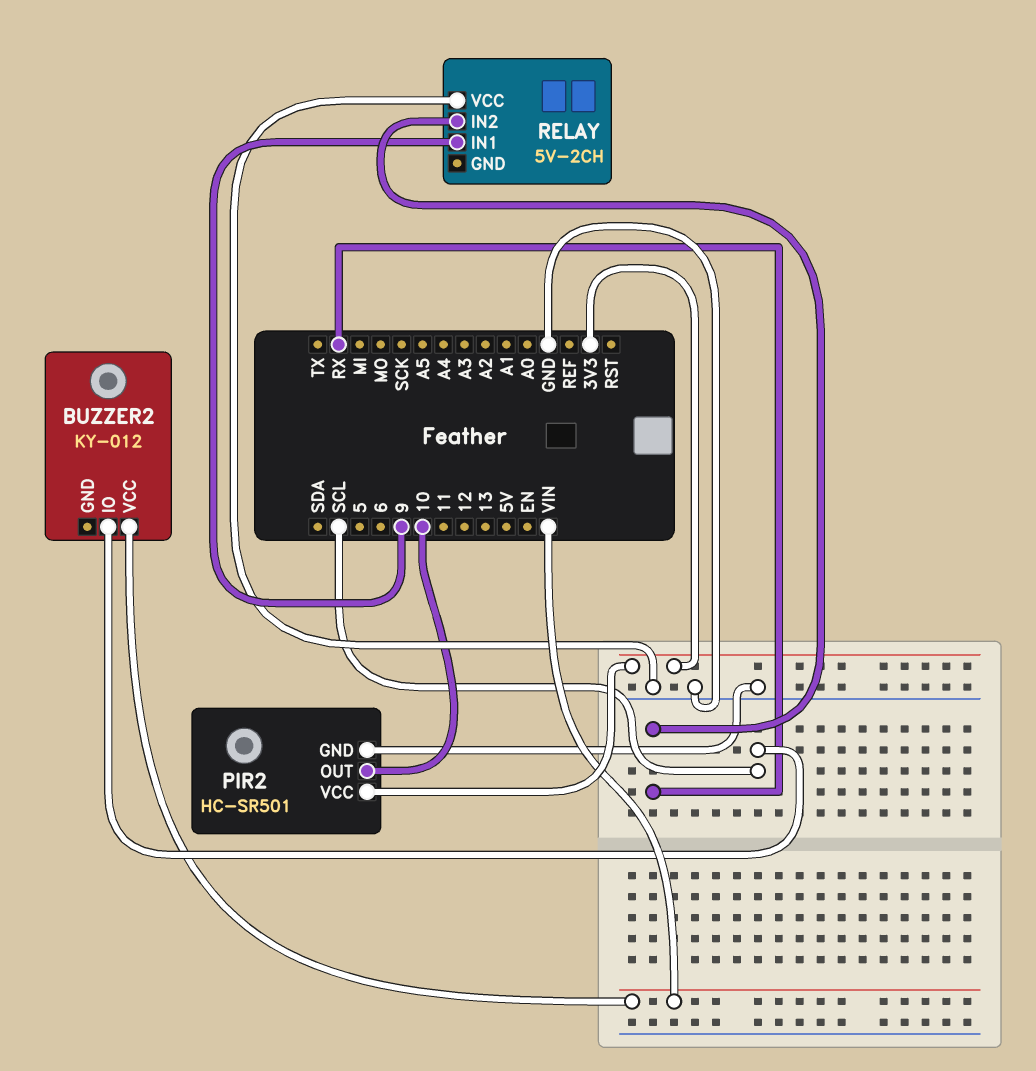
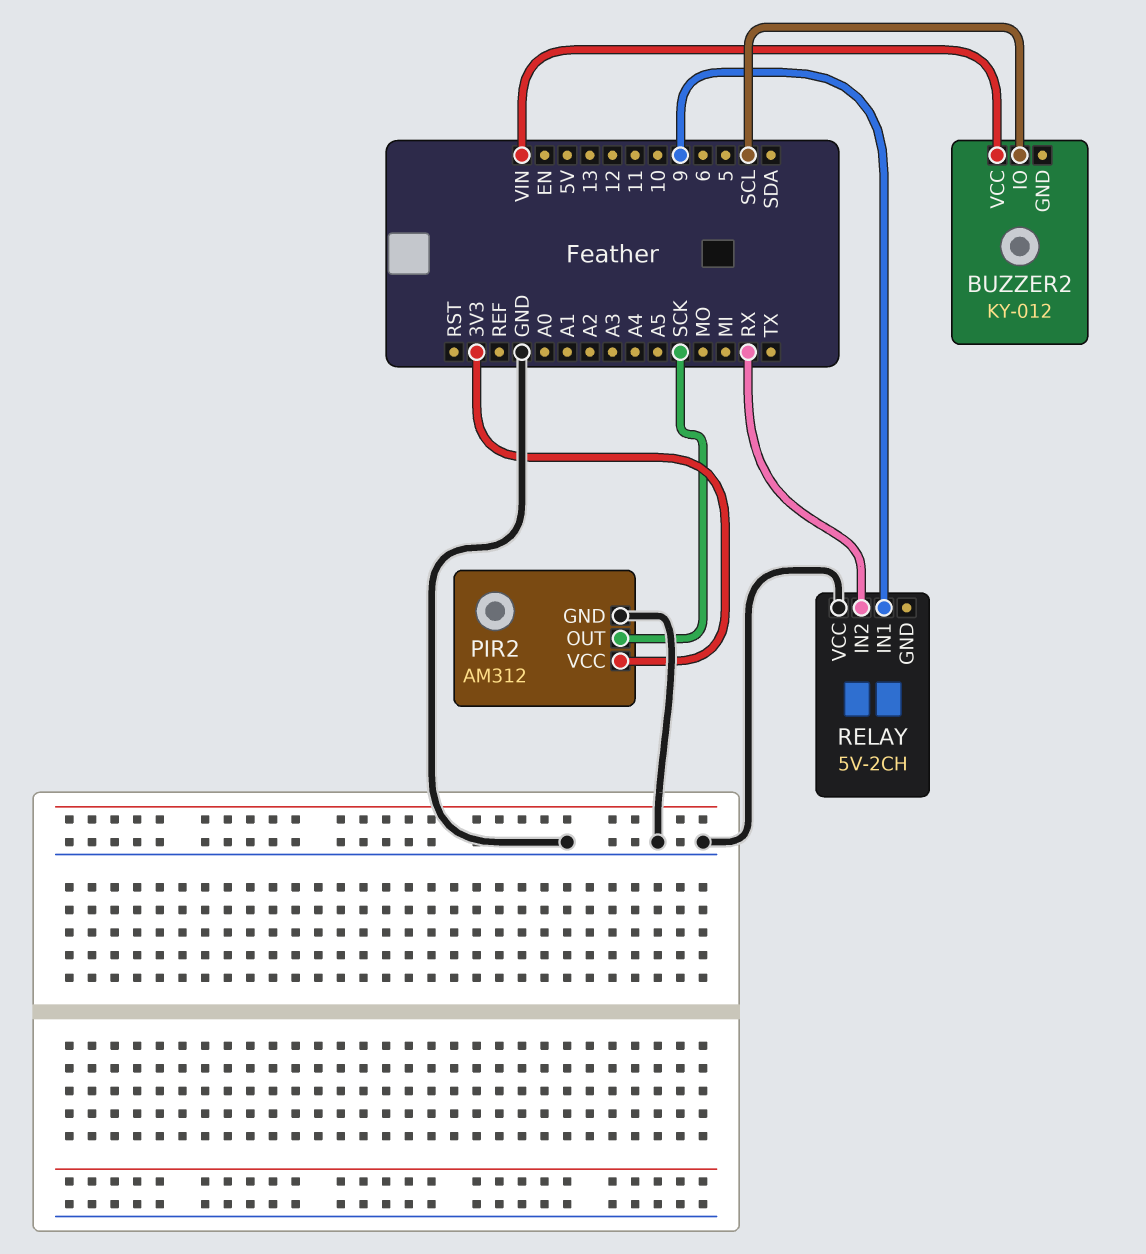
PIR2: HC-SR501 -> AM312
PIR2 pin OUT: 10 -> SCK

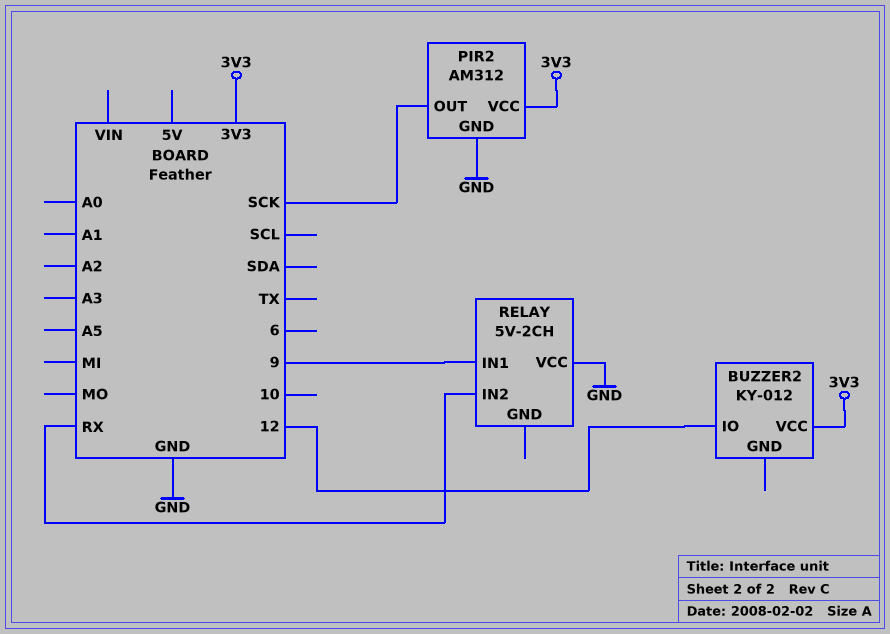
BUZZER2 pin IO: SCL -> 12
BUZZER2 pin VCC: VIN -> 3V3

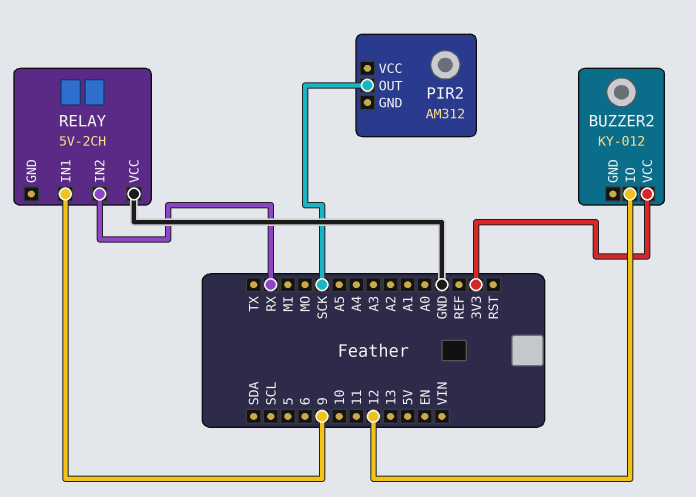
PIR2 pin GND: GND -> none
PIR2 pin VCC: 3V3 -> none

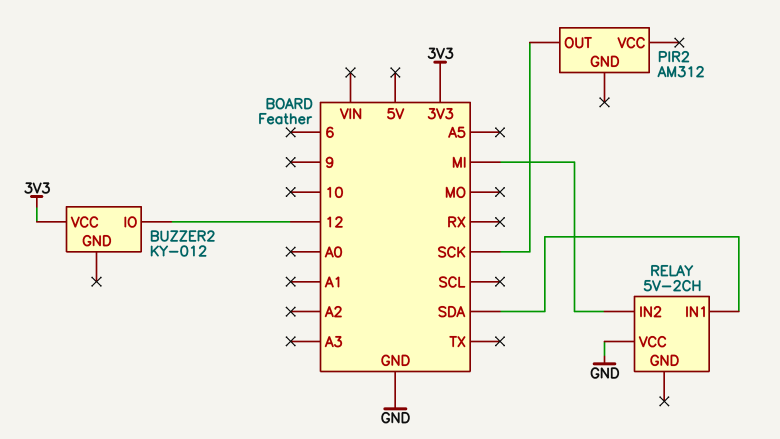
RELAY pin IN1: 9 -> SDA
RELAY pin IN2: RX -> MI

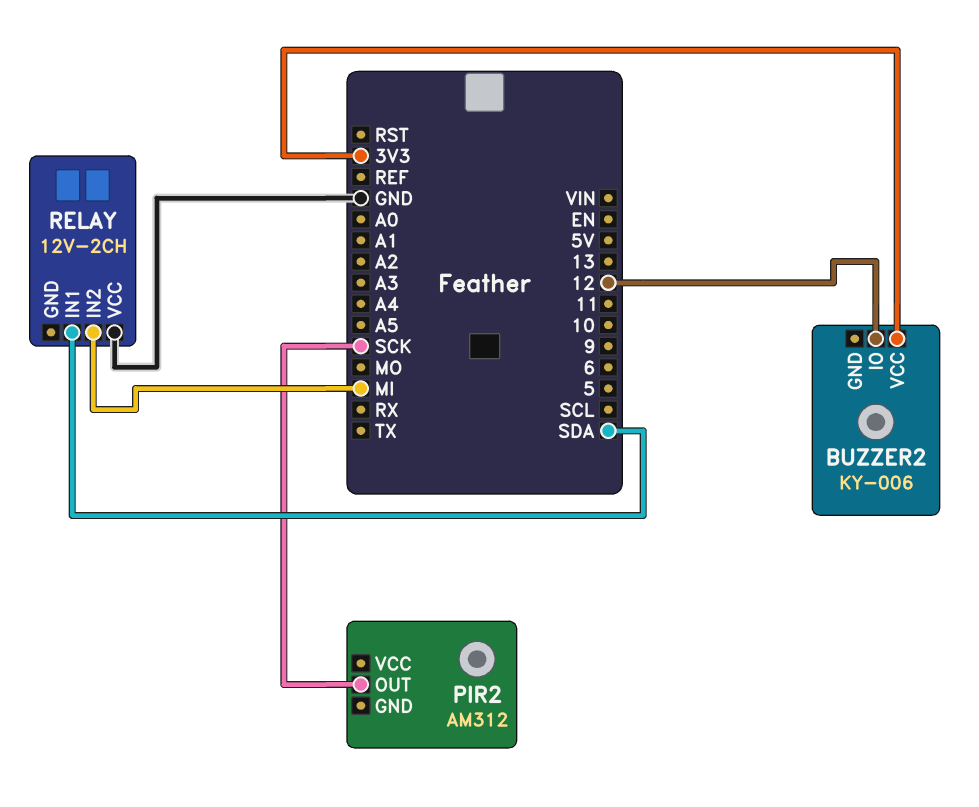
BUZZER2: KY-012 -> KY-006
RELAY: 5V-2CH -> 12V-2CH

